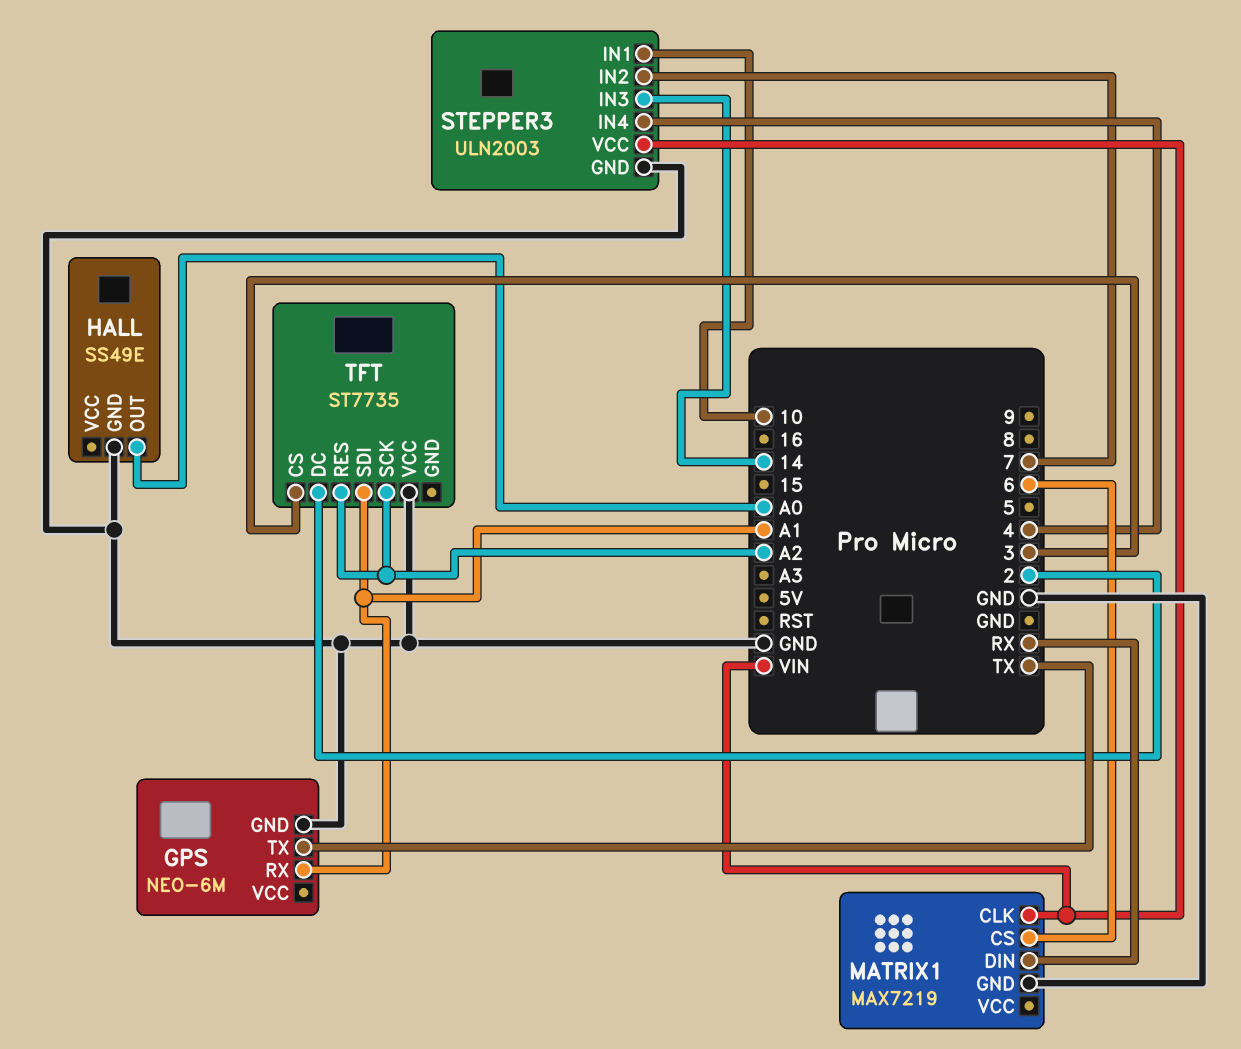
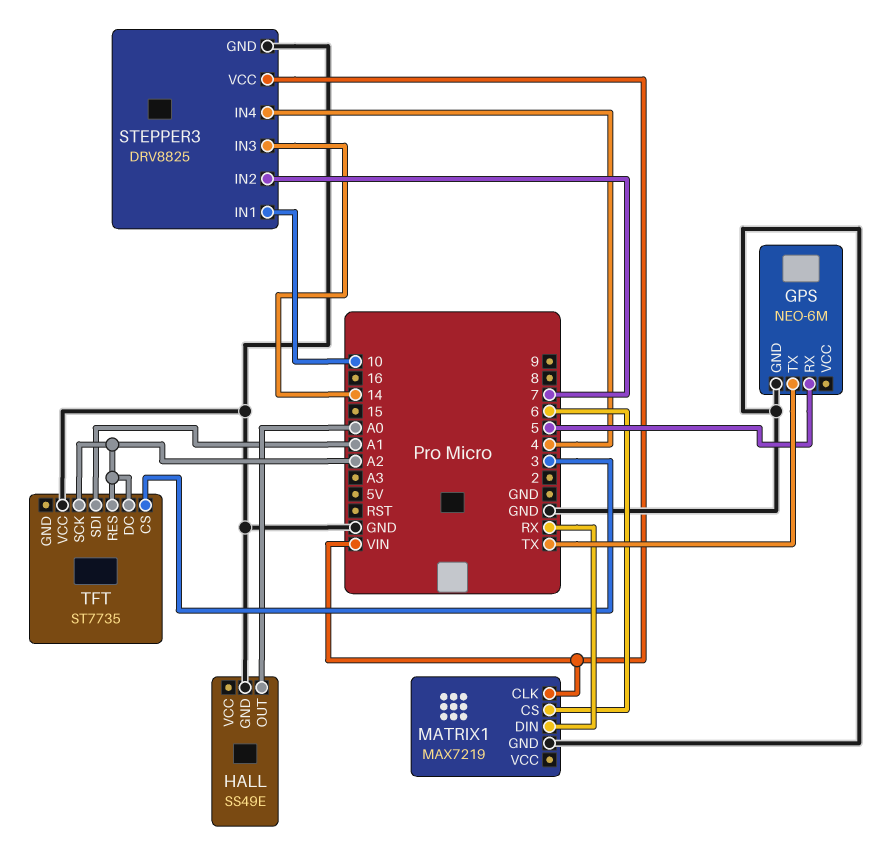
GPS pin RX: A1 -> 5
STEPPER3: ULN2003 -> DRV8825
TFT pin DC: 2 -> A2

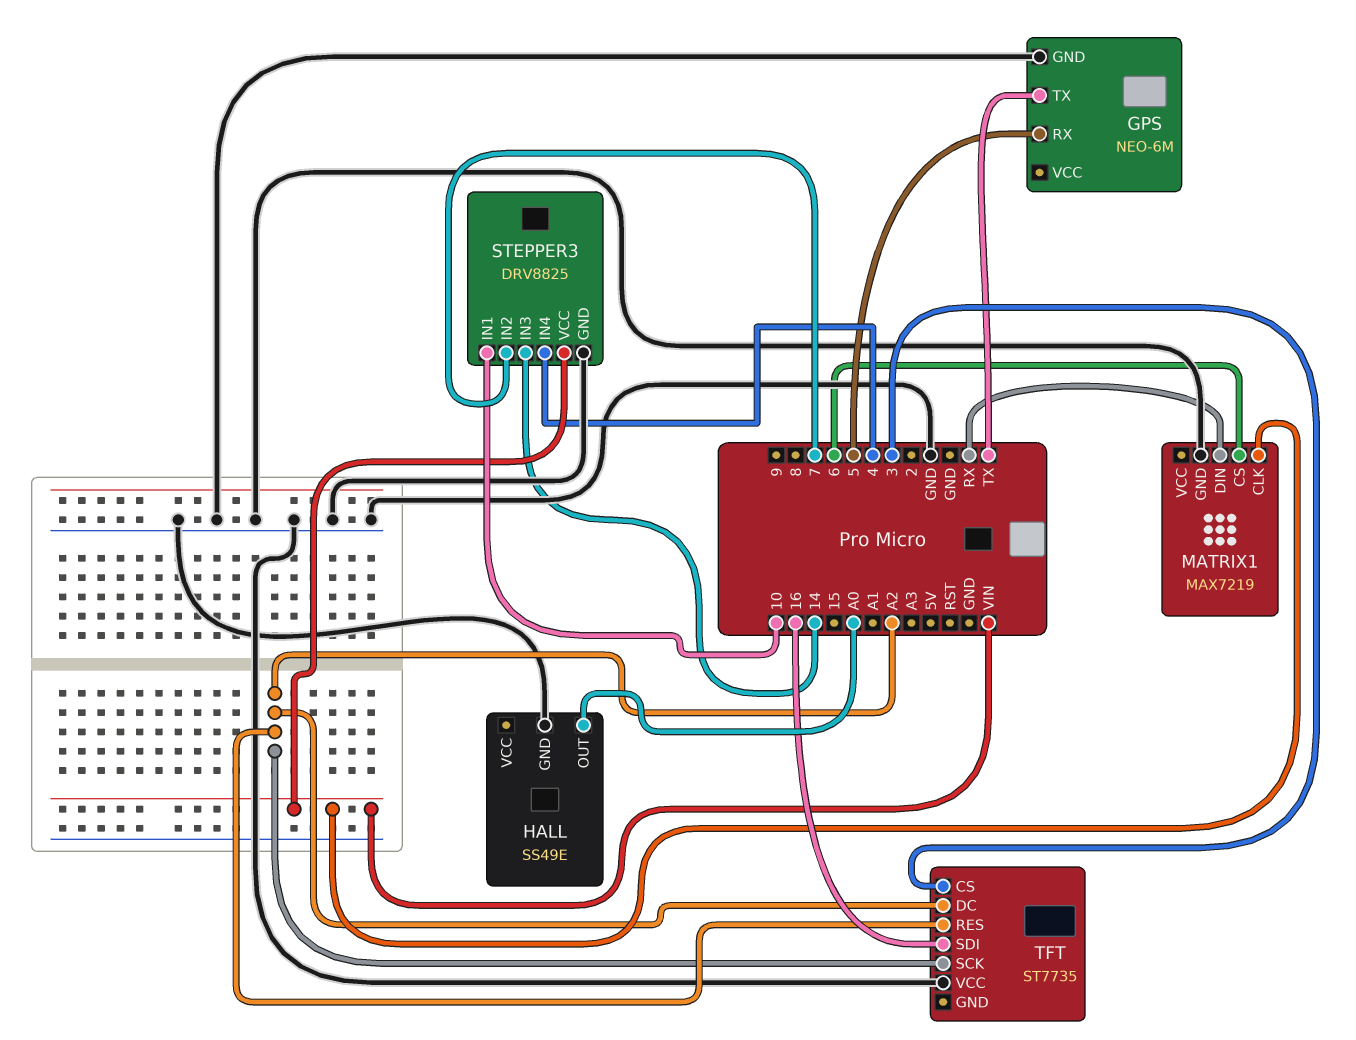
TFT pin SDI: A1 -> 16

